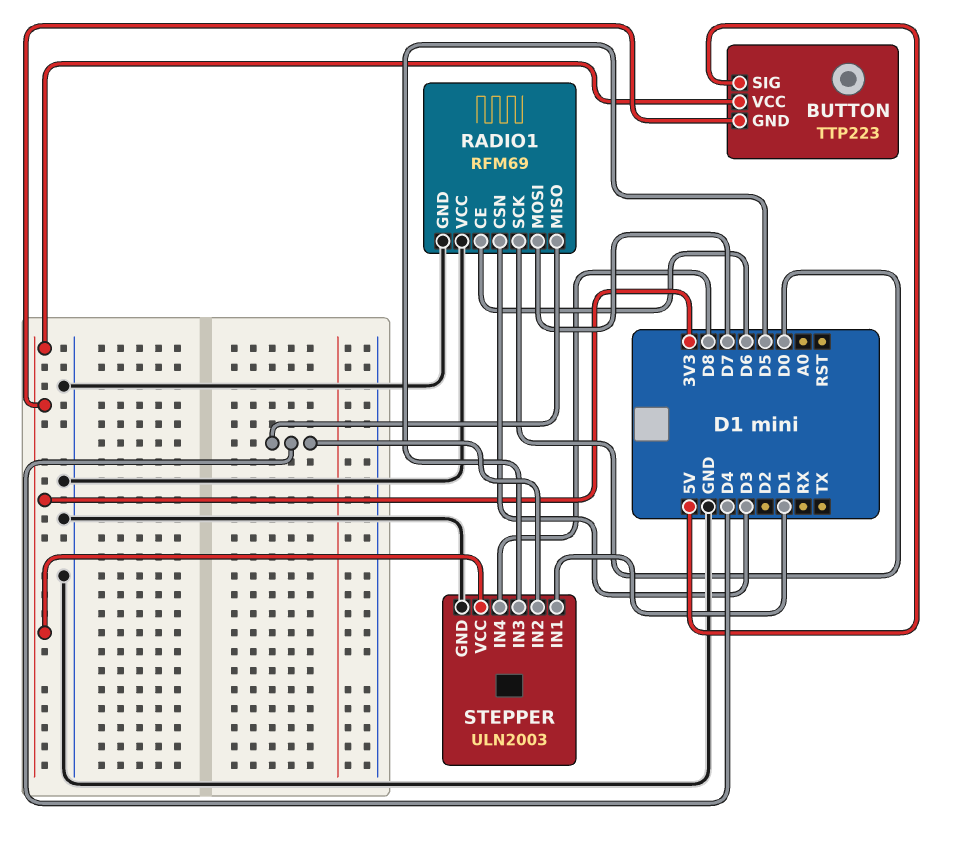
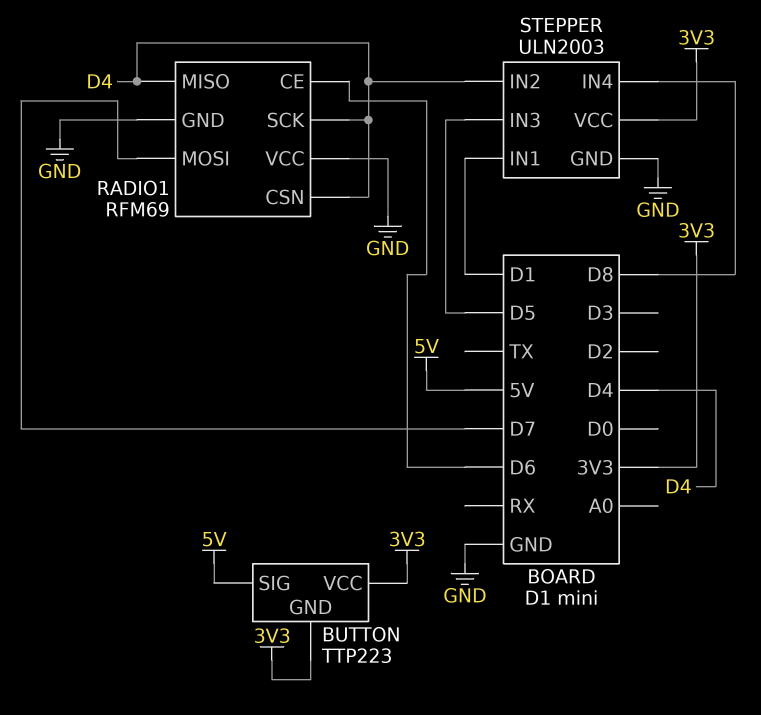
RADIO1 pin CSN: D3 -> D4
RADIO1 pin SCK: D0 -> D4

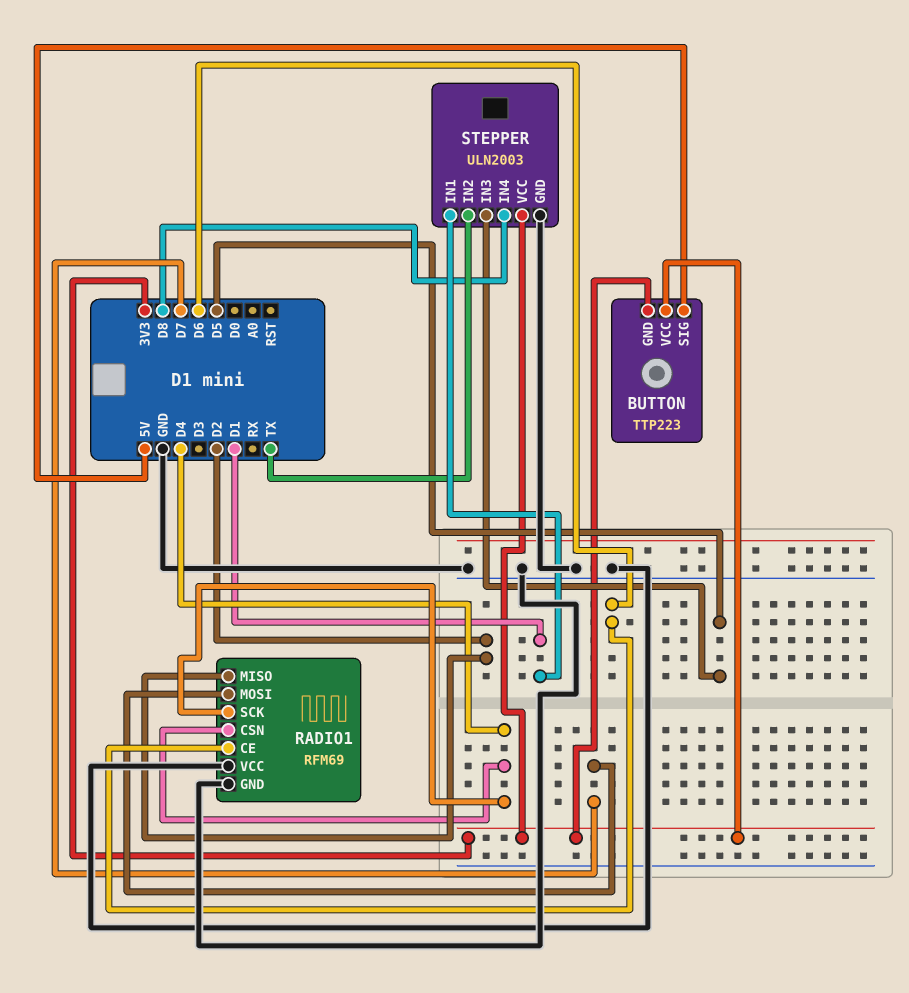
RADIO1 pin MISO: D4 -> D2
STEPPER pin IN2: D4 -> TX

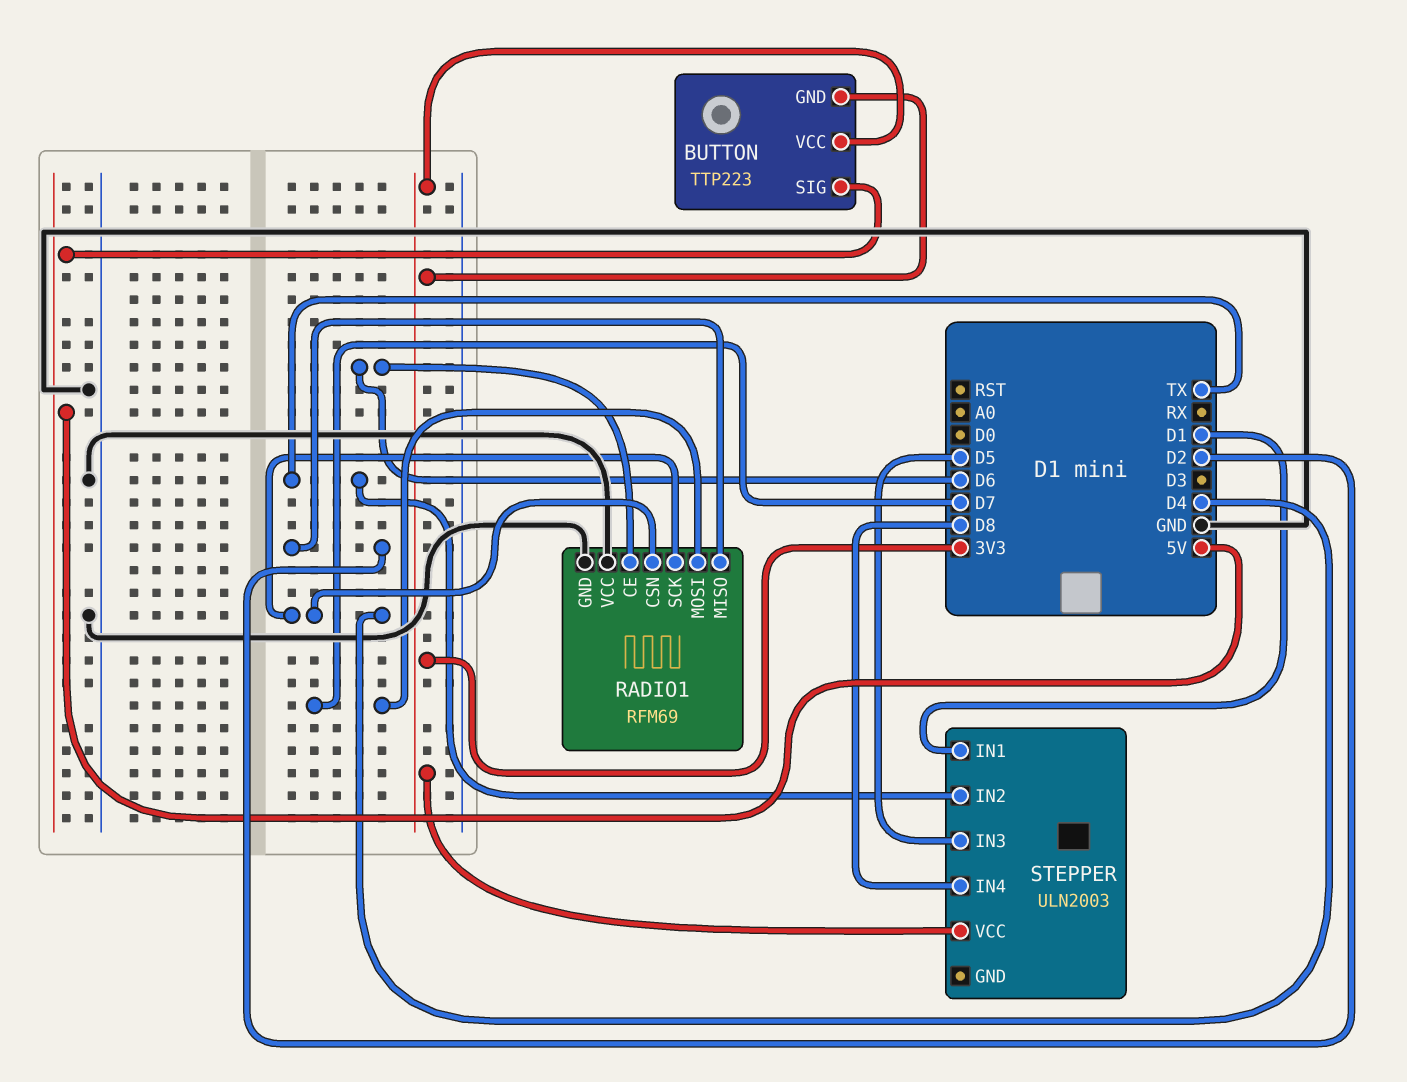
STEPPER pin GND: GND -> none

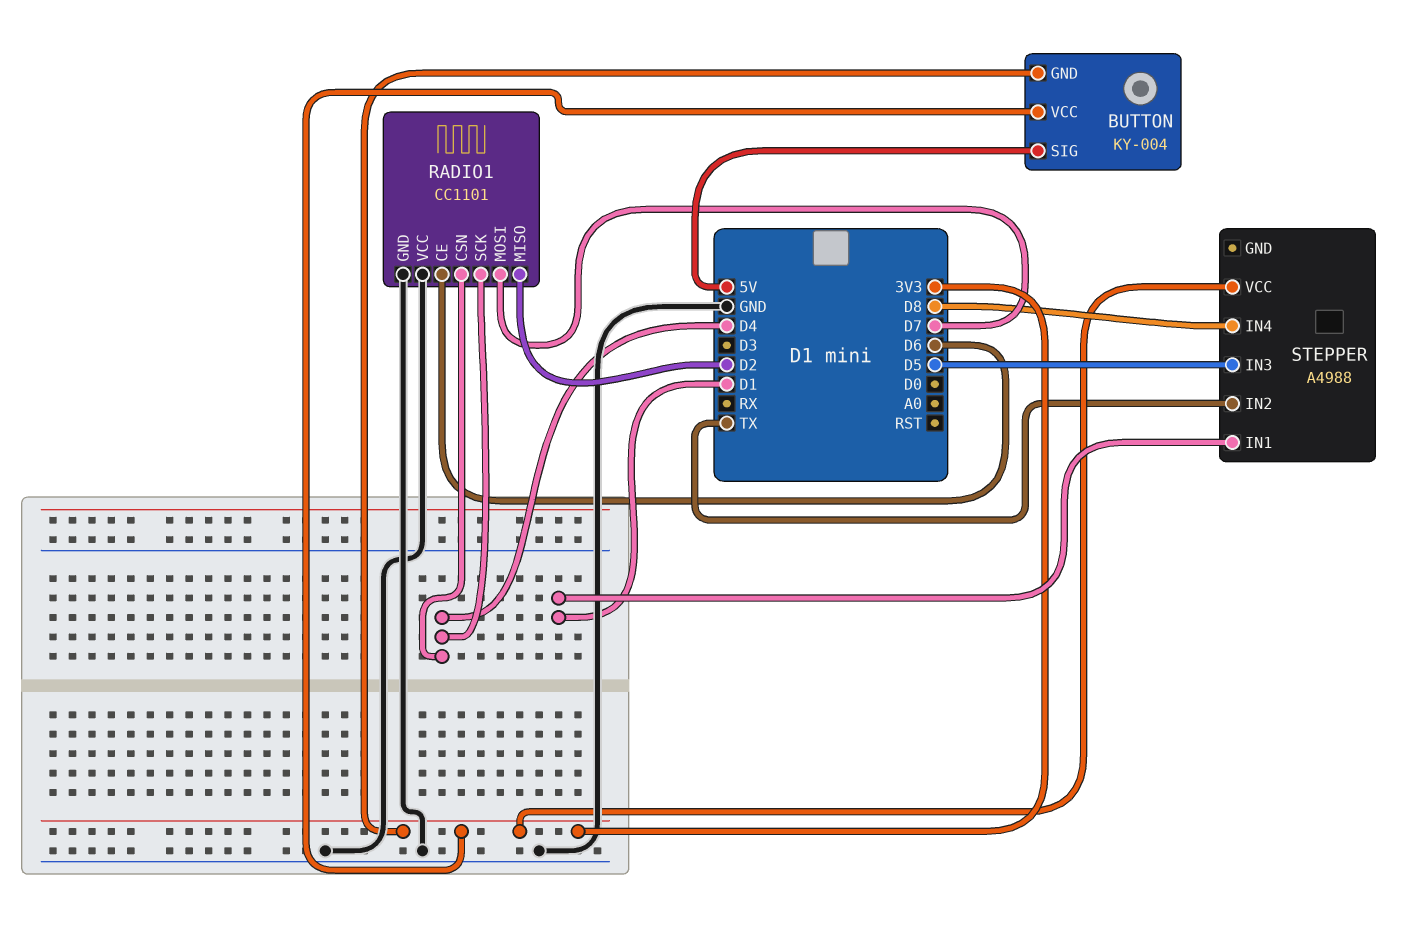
BUTTON: TTP223 -> KY-004
RADIO1: RFM69 -> CC1101
STEPPER: ULN2003 -> A4988

